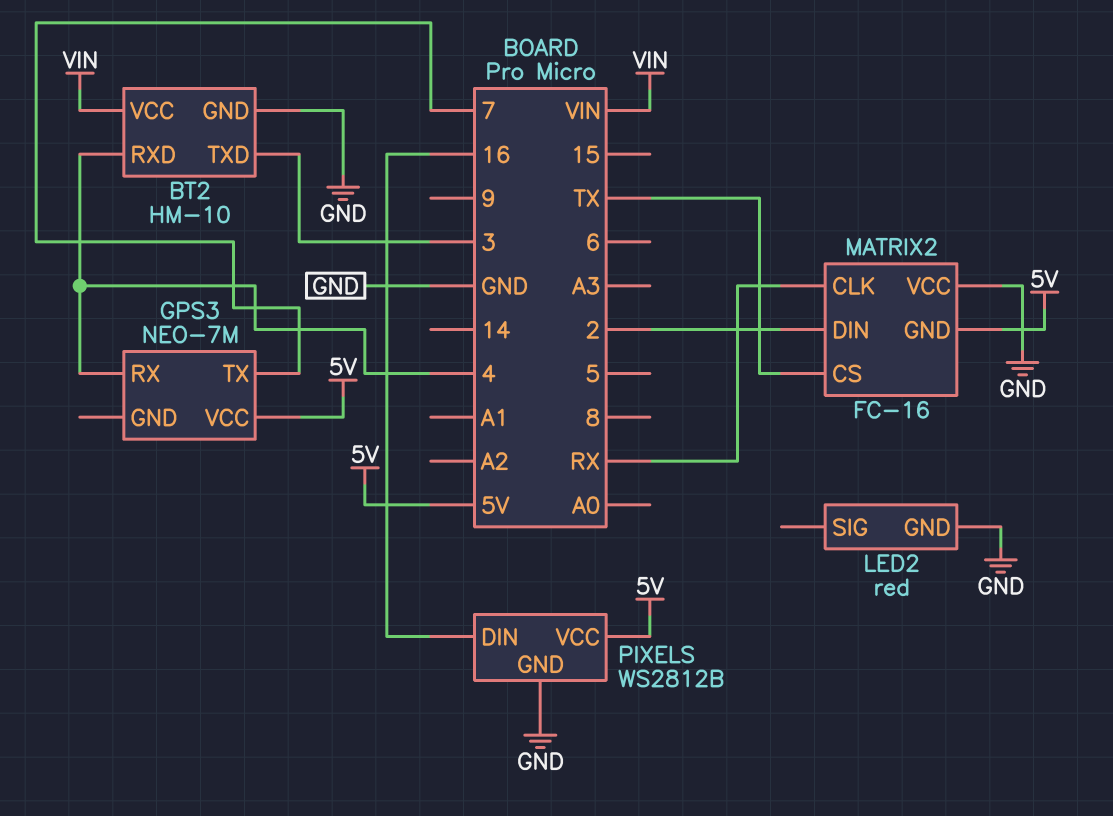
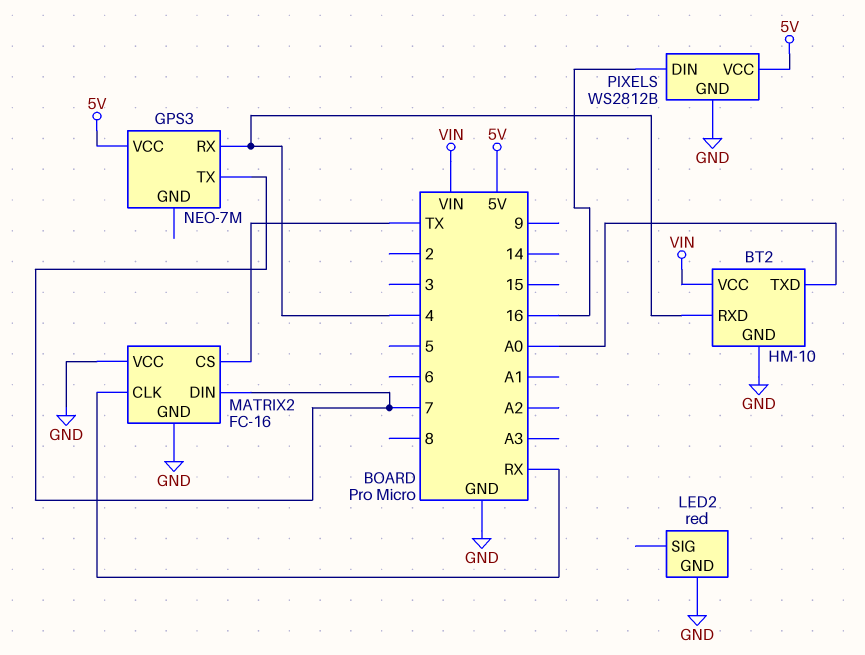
BT2 pin TXD: 3 -> A0
MATRIX2 pin DIN: 2 -> 7
MATRIX2 pin GND: 5V -> GND

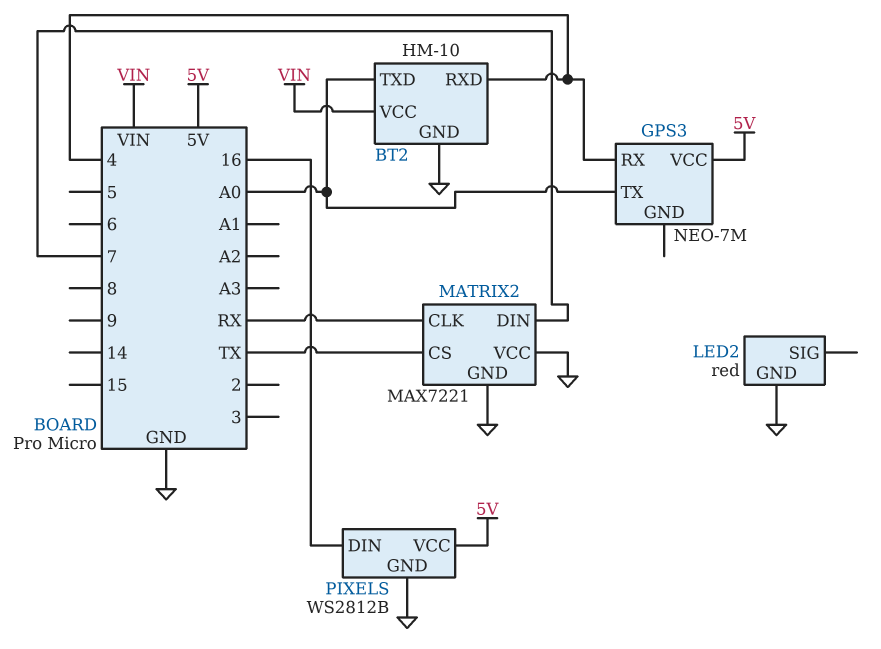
GPS3 pin TX: 7 -> A0
MATRIX2: FC-16 -> MAX7221

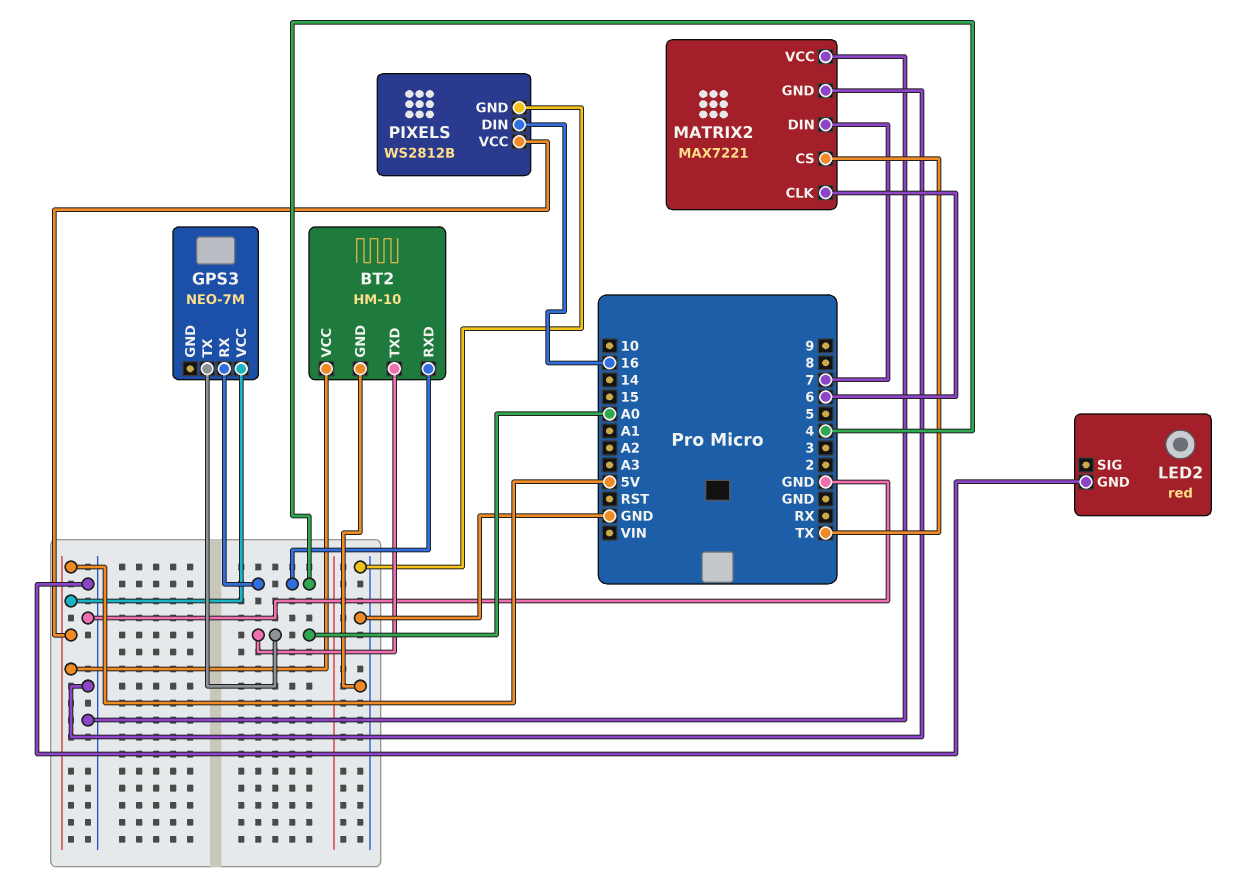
BT2 pin VCC: VIN -> 5V
MATRIX2 pin CLK: RX -> 6

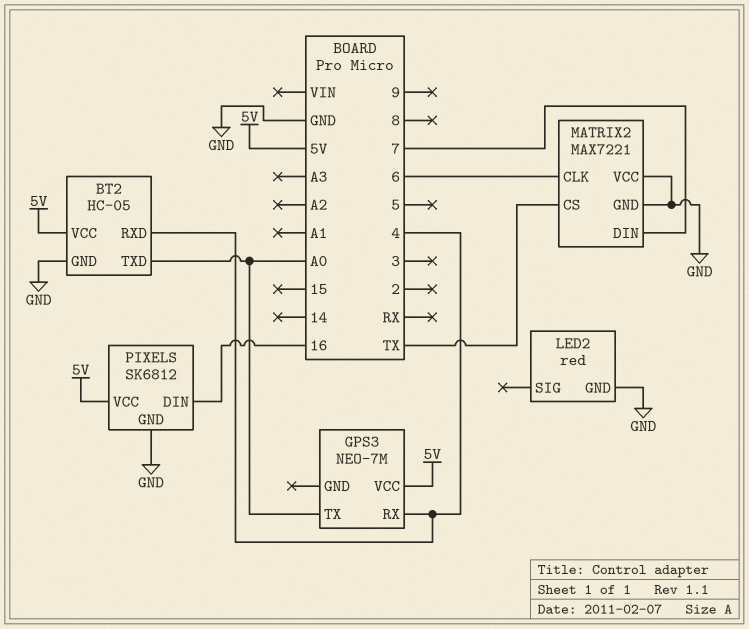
BT2: HM-10 -> HC-05
PIXELS: WS2812B -> SK6812

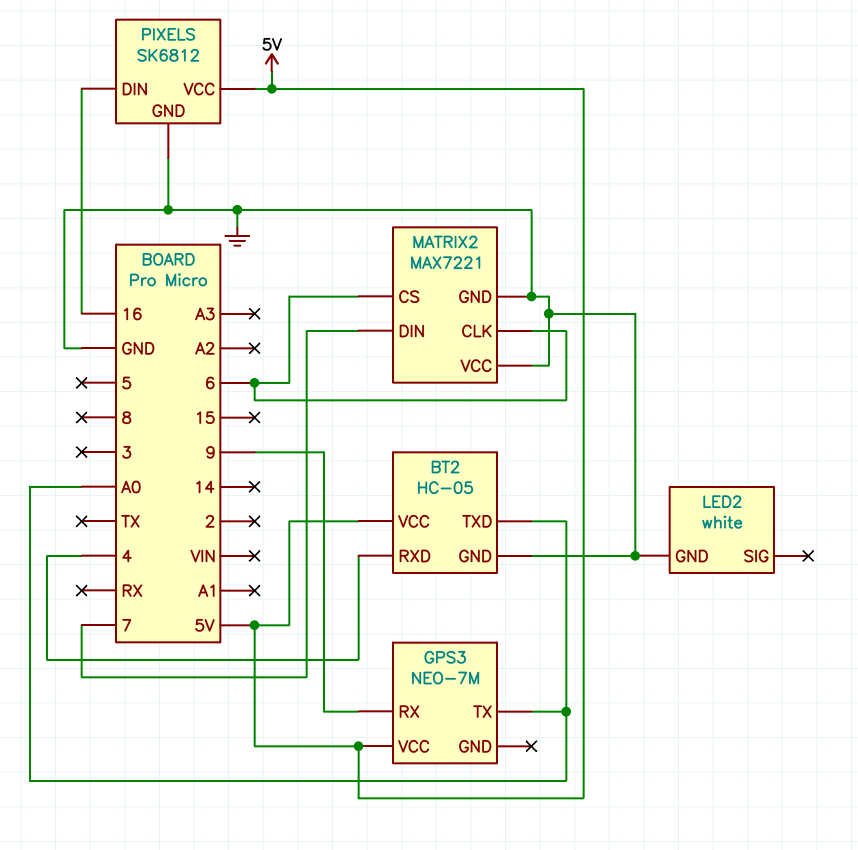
GPS3 pin RX: 4 -> 9
LED2: red -> white
MATRIX2 pin CS: TX -> 6

